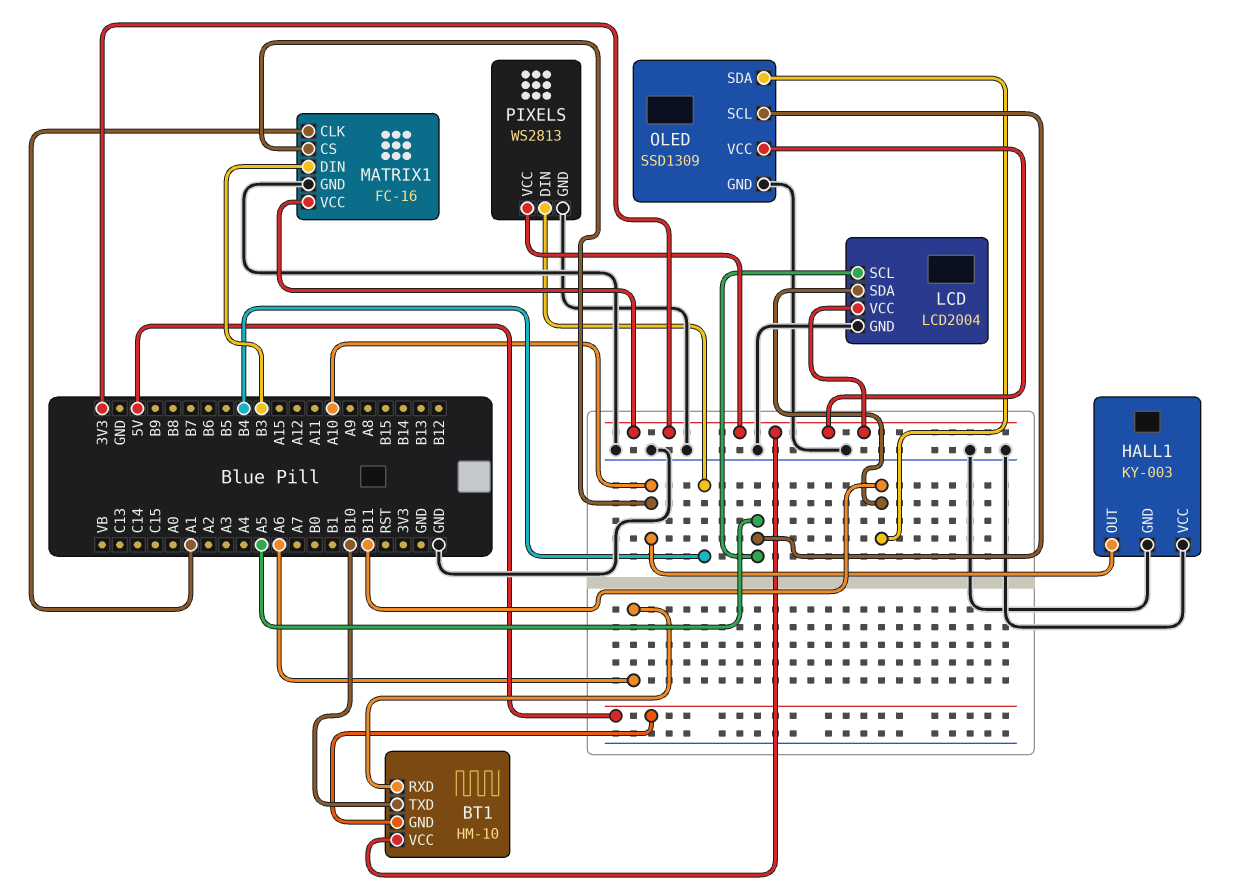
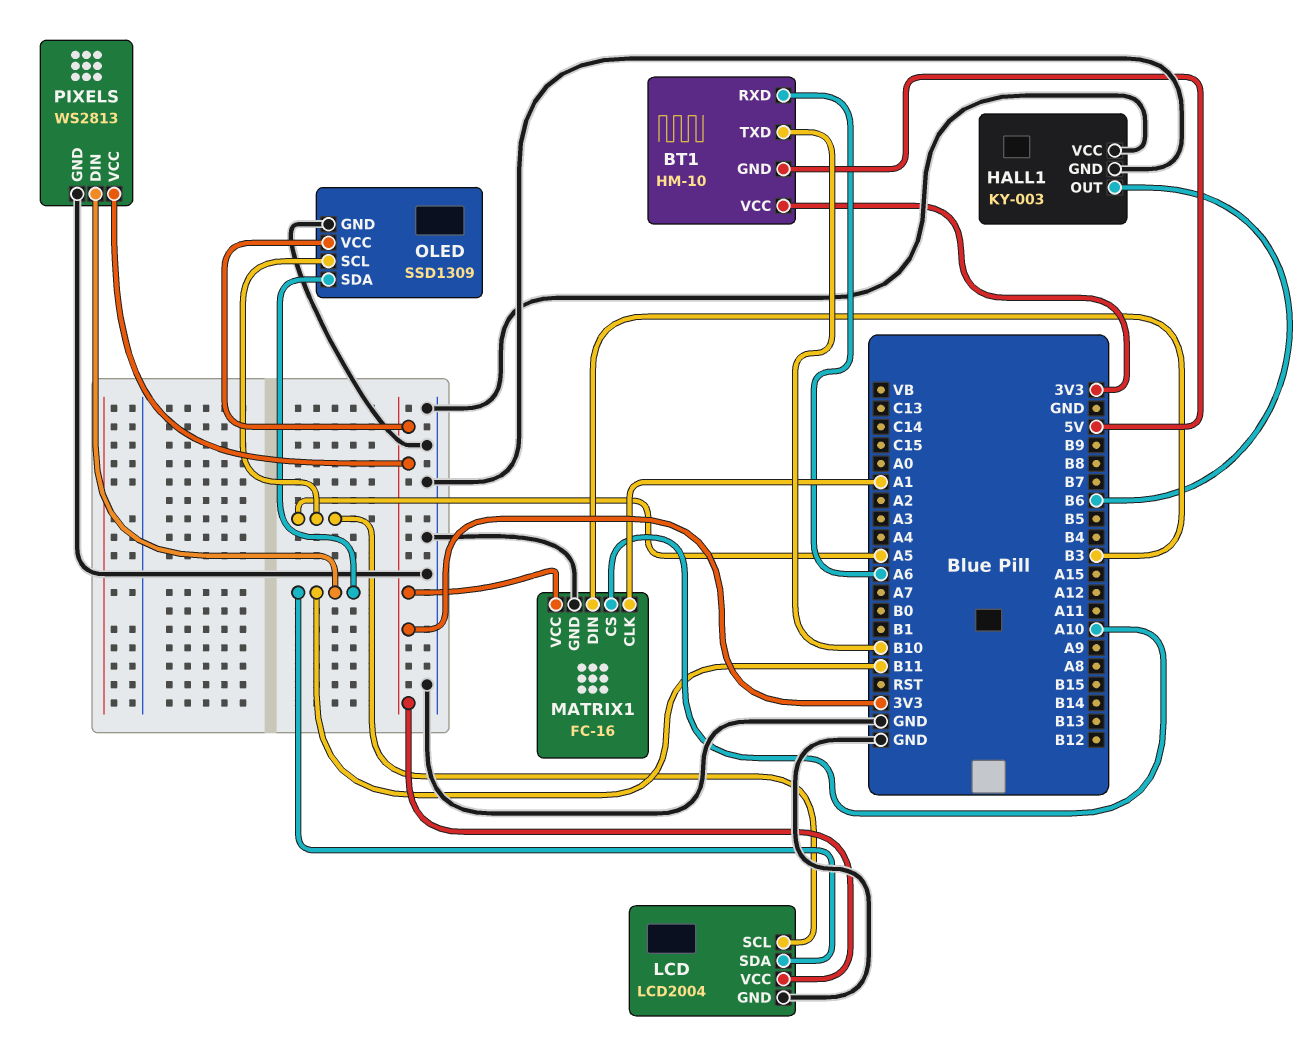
HALL1 pin OUT: A10 -> B6
PIXELS pin DIN: B4 -> B11

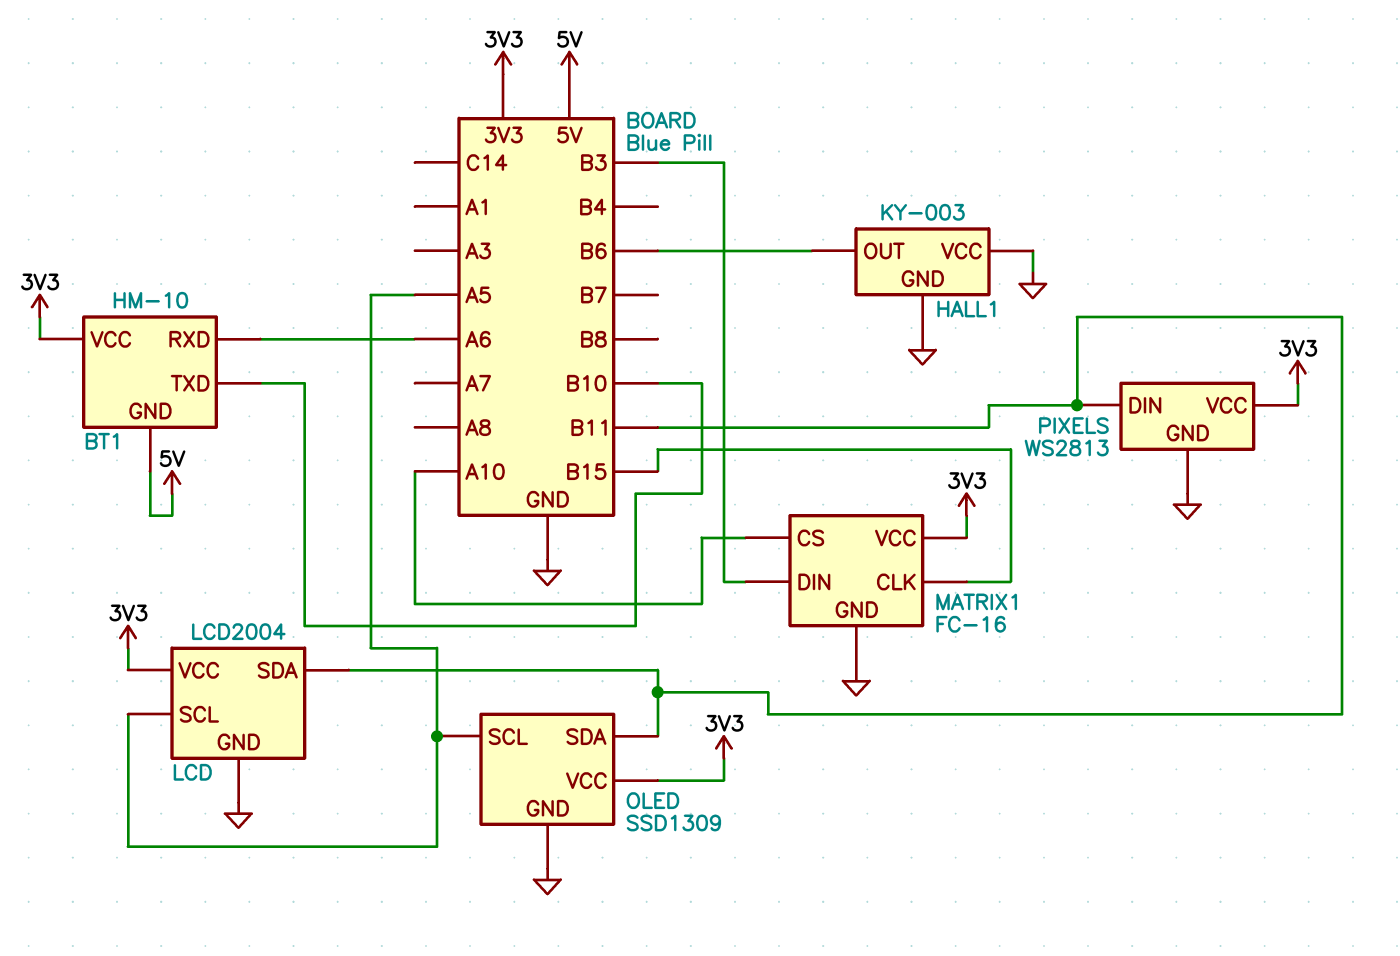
MATRIX1 pin CLK: A1 -> B15

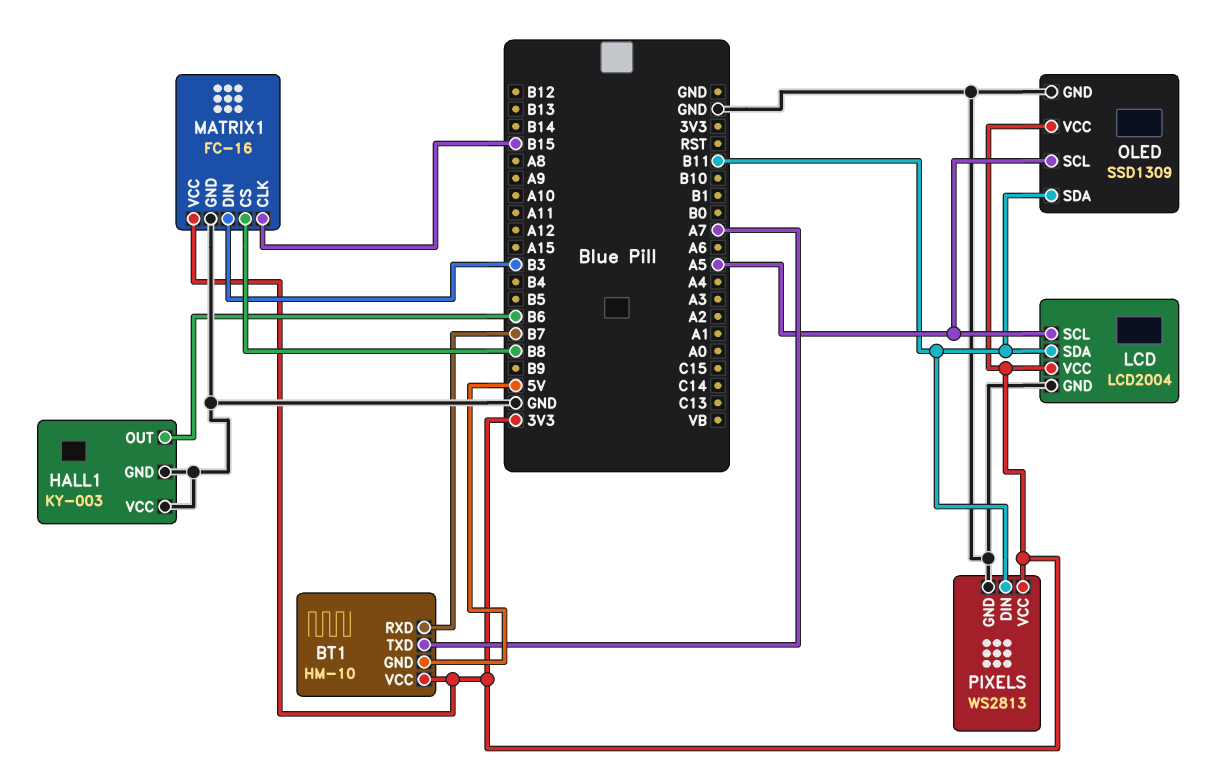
BT1 pin RXD: A6 -> B7
BT1 pin TXD: B10 -> A7
MATRIX1 pin CS: A10 -> B8

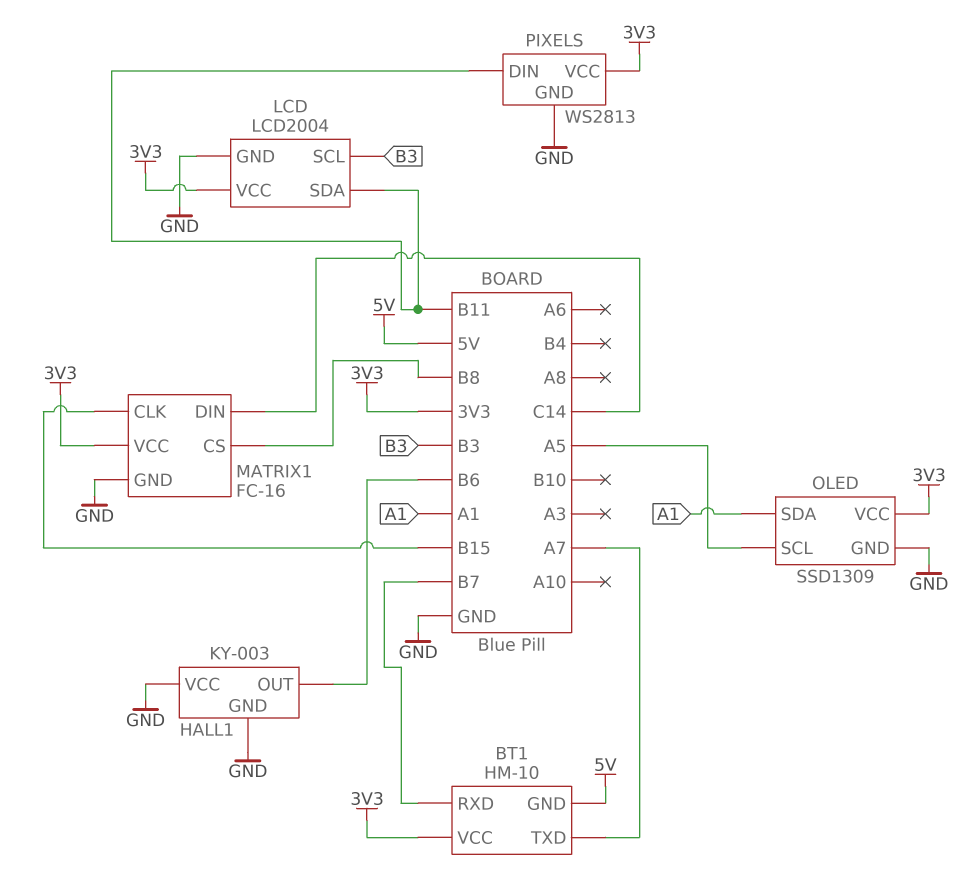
LCD pin SCL: A5 -> B3
MATRIX1 pin DIN: B3 -> C14
OLED pin SDA: B11 -> A1

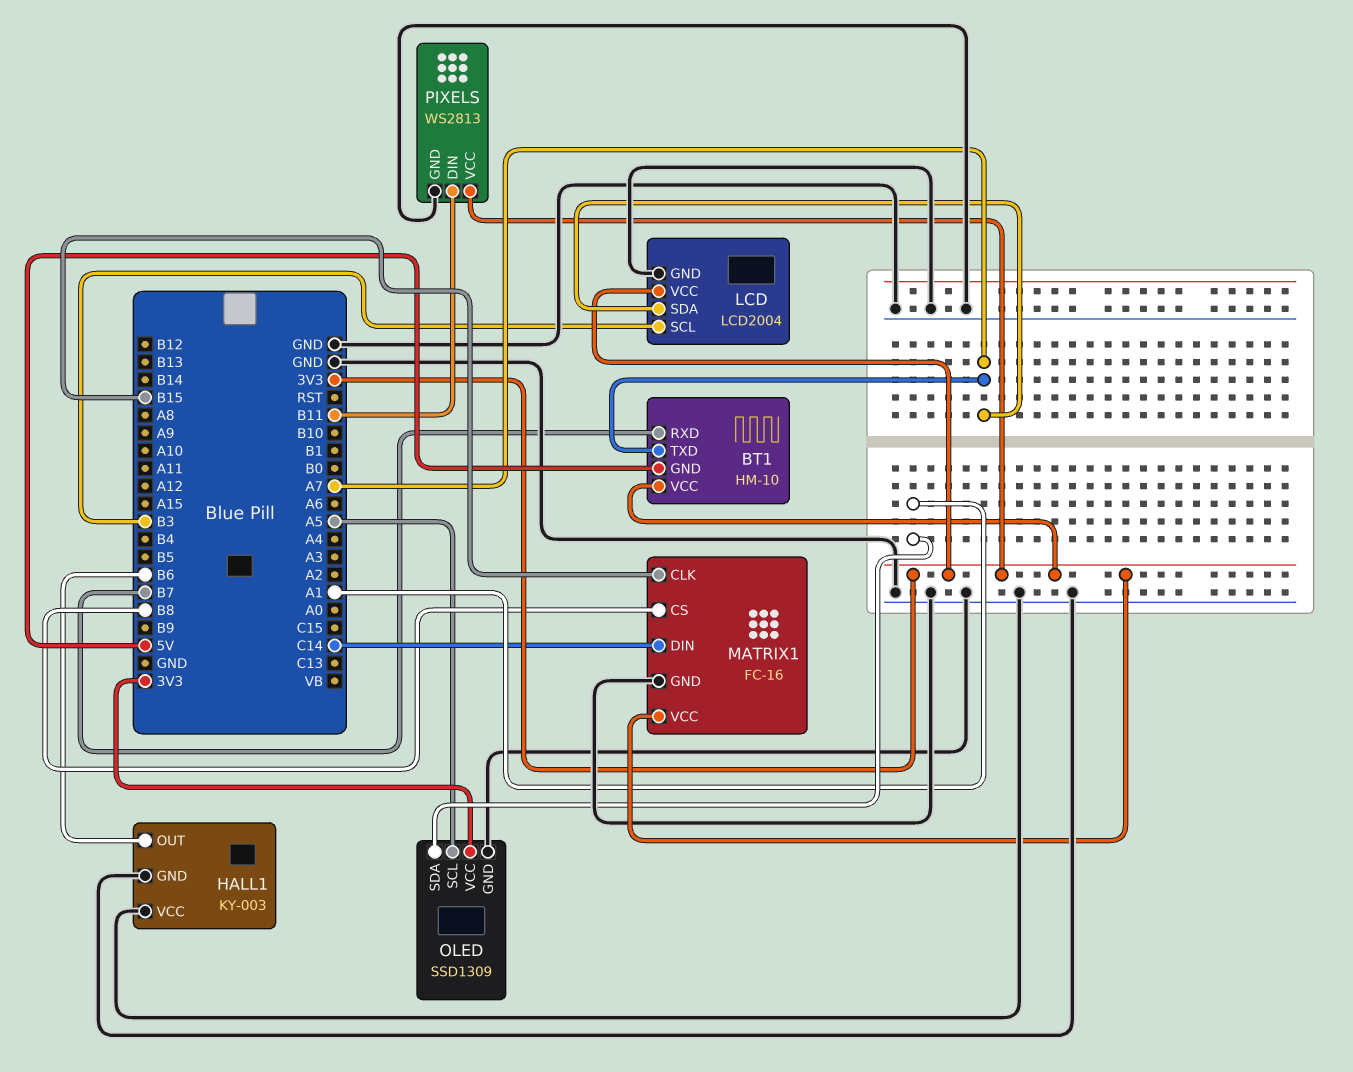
LCD pin SDA: B11 -> A7

